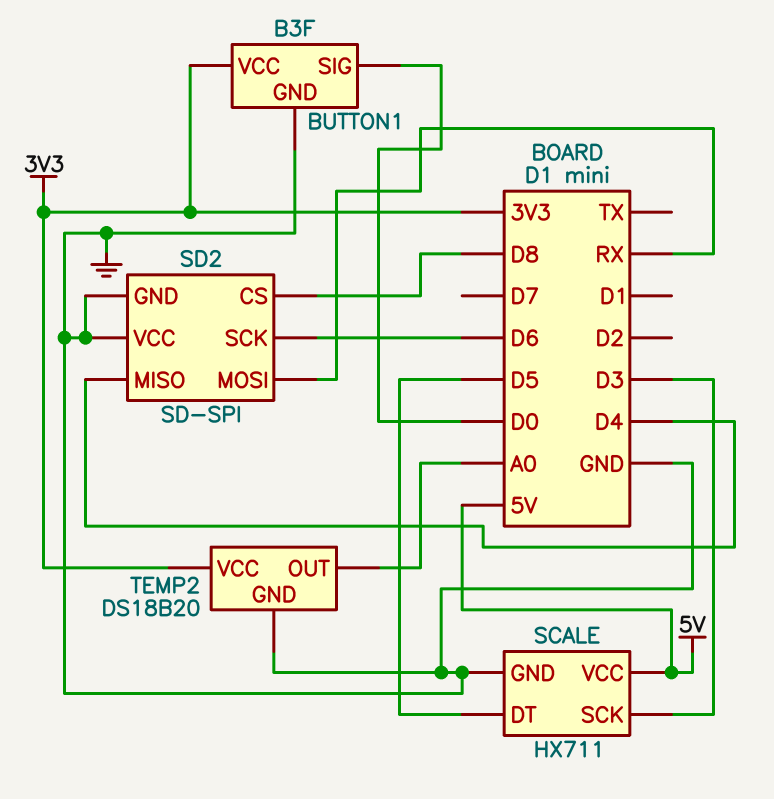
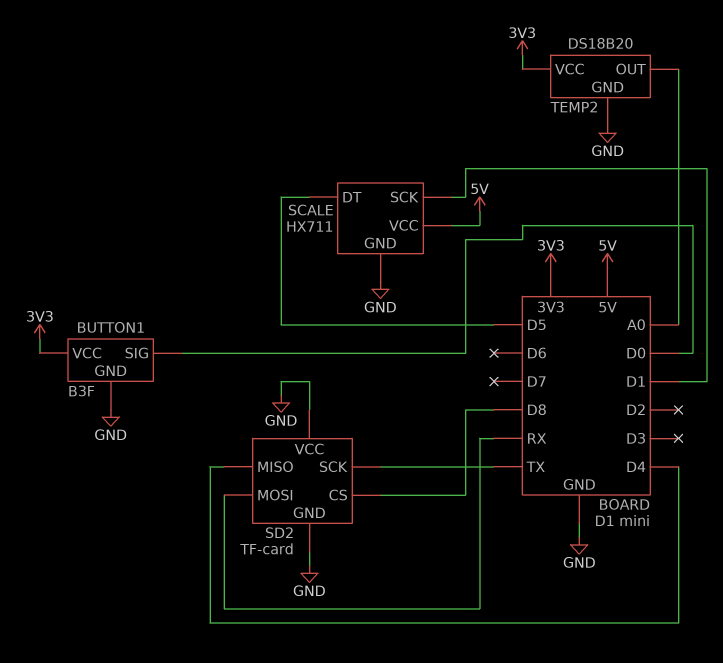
SCALE pin SCK: D3 -> D1
SD2: SD-SPI -> TF-card
SD2 pin SCK: D6 -> TX

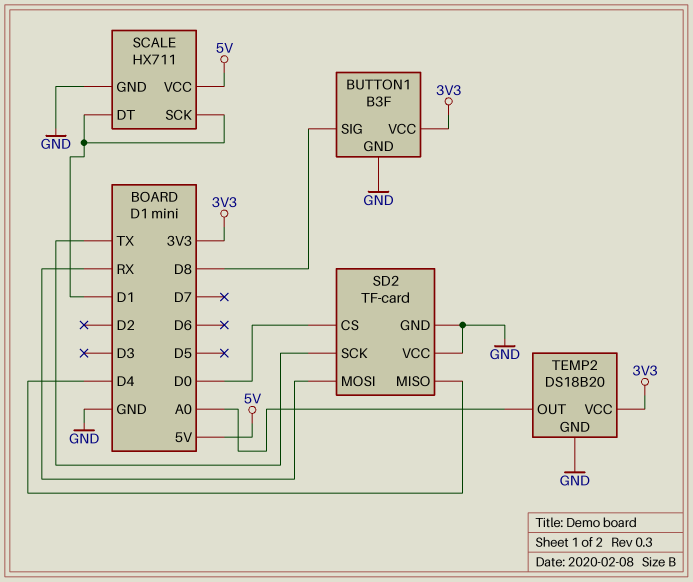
BUTTON1 pin SIG: D0 -> D8
SCALE pin DT: D5 -> D1
SD2 pin CS: D8 -> D0

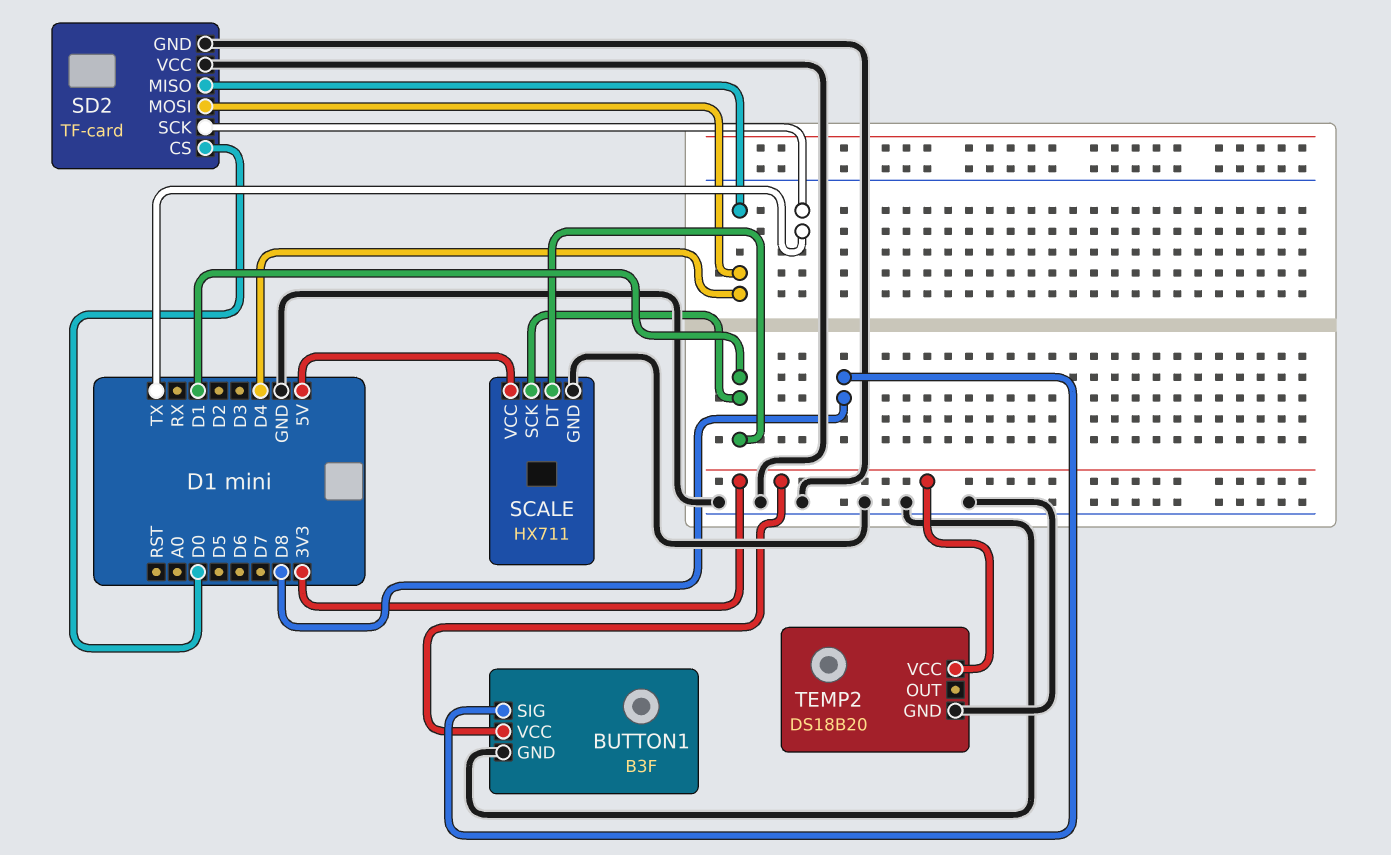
SD2 pin MOSI: RX -> D4
TEMP2 pin OUT: A0 -> none

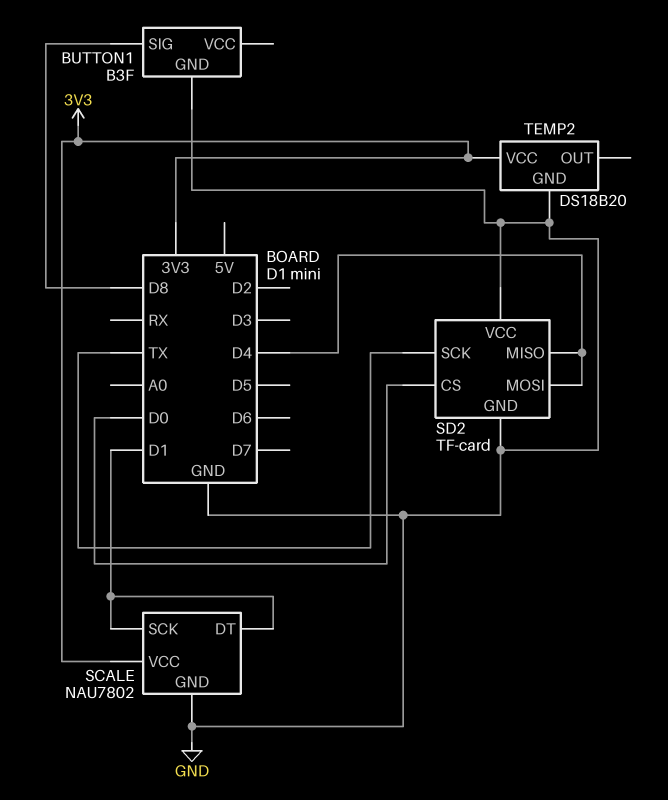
BUTTON1 pin VCC: 3V3 -> none
SCALE: HX711 -> NAU7802
SCALE pin VCC: 5V -> 3V3

